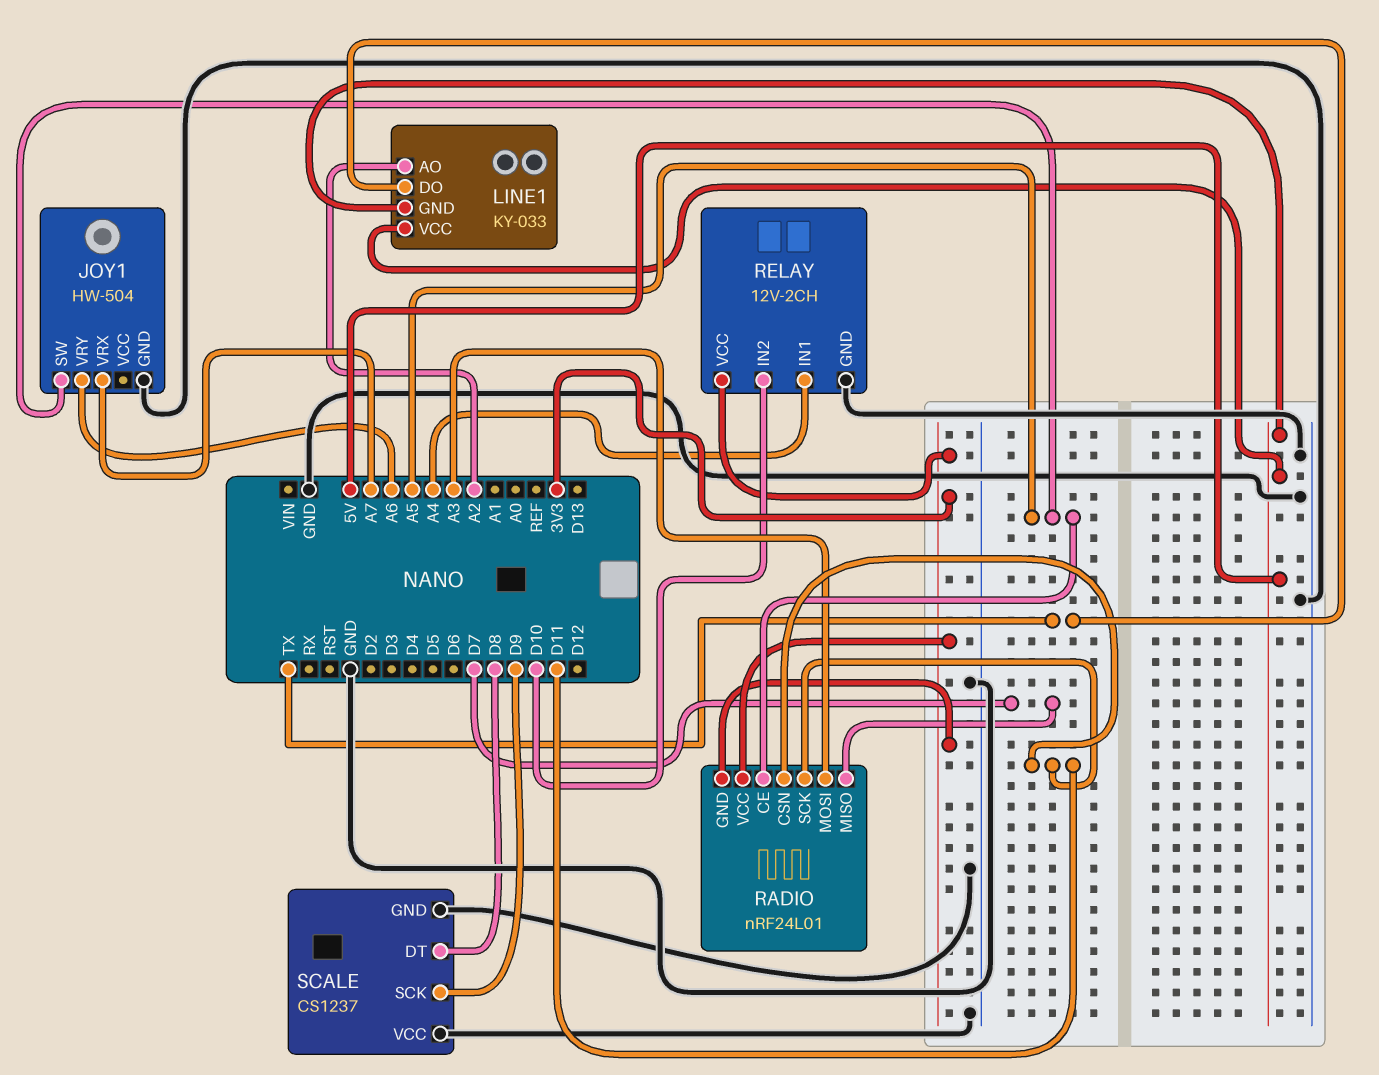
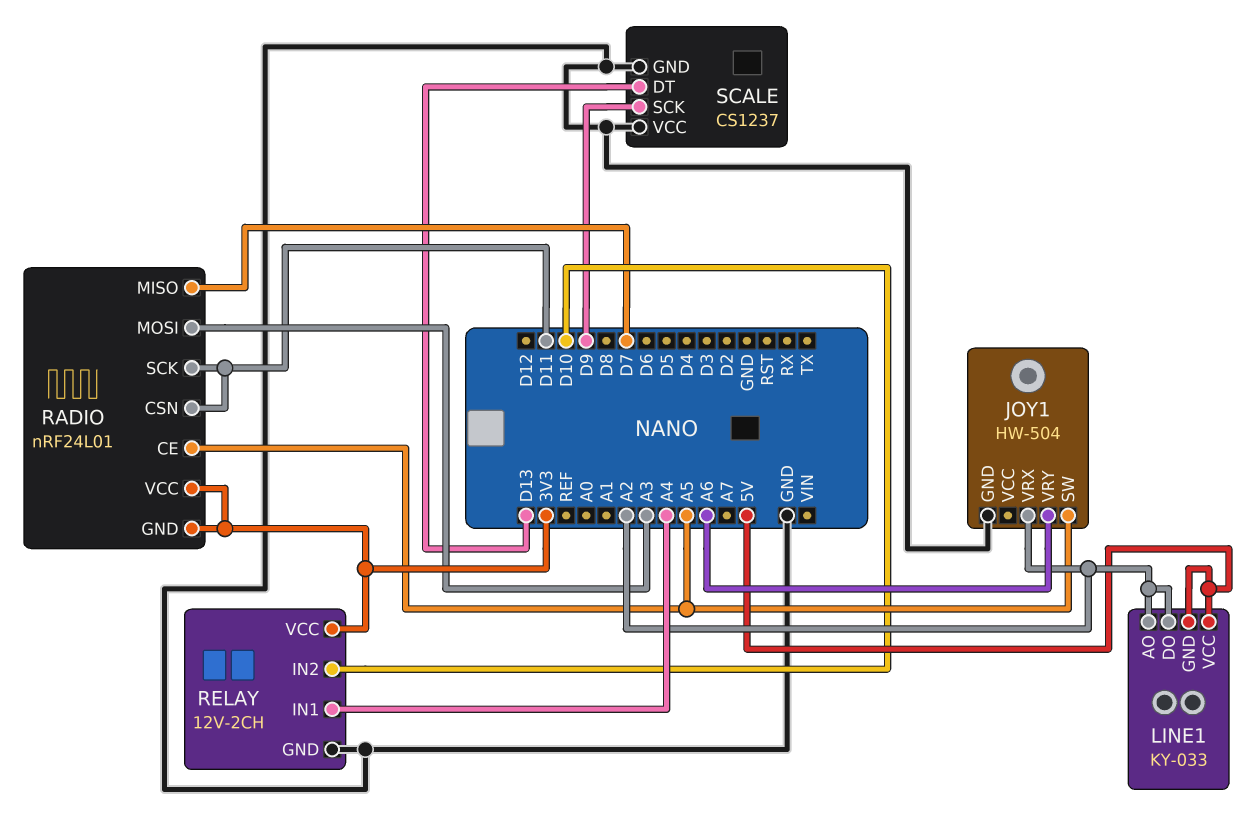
JOY1 pin VRX: A7 -> A2
LINE1 pin DO: TX -> A2
SCALE pin DT: D8 -> D13

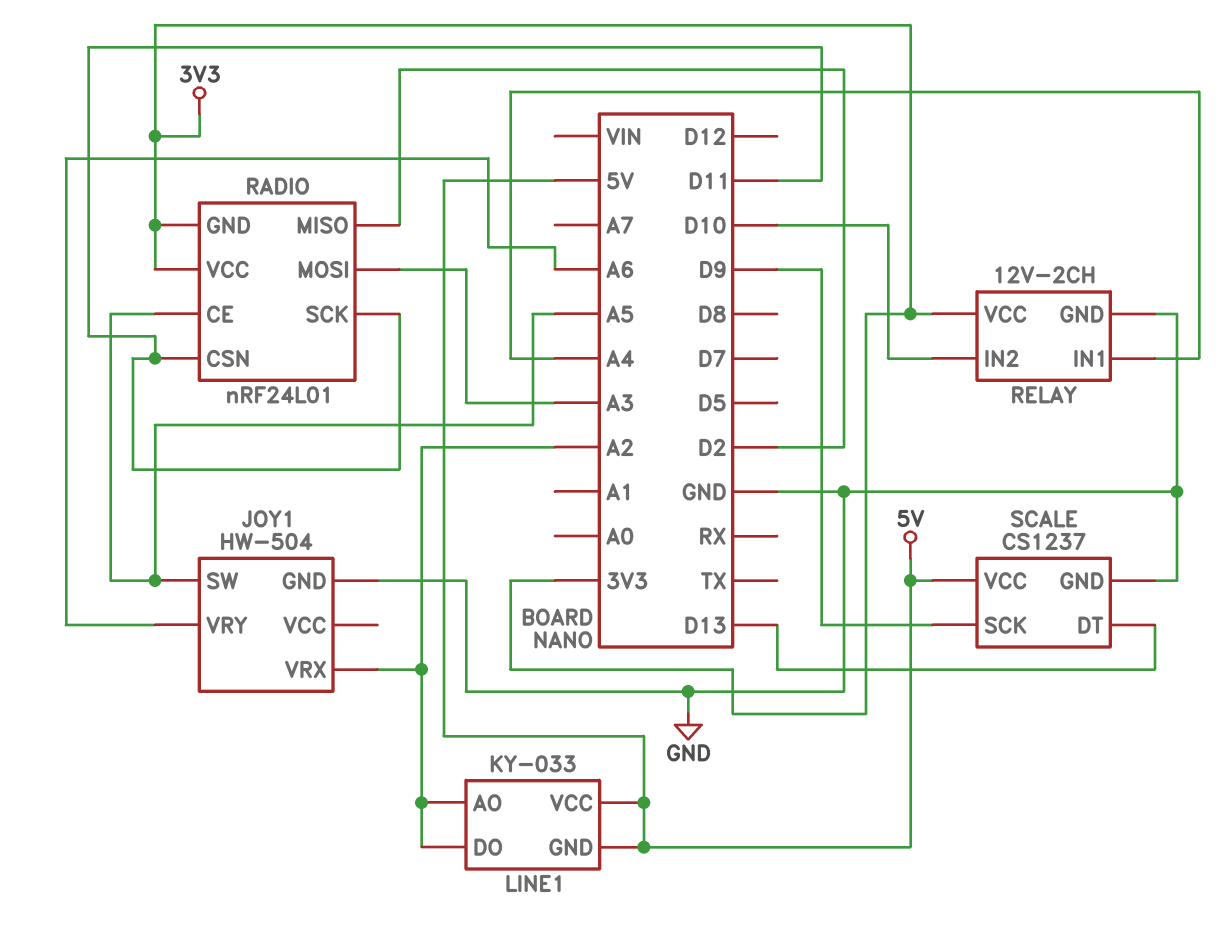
RADIO pin MISO: D7 -> D2
SCALE pin VCC: GND -> 5V

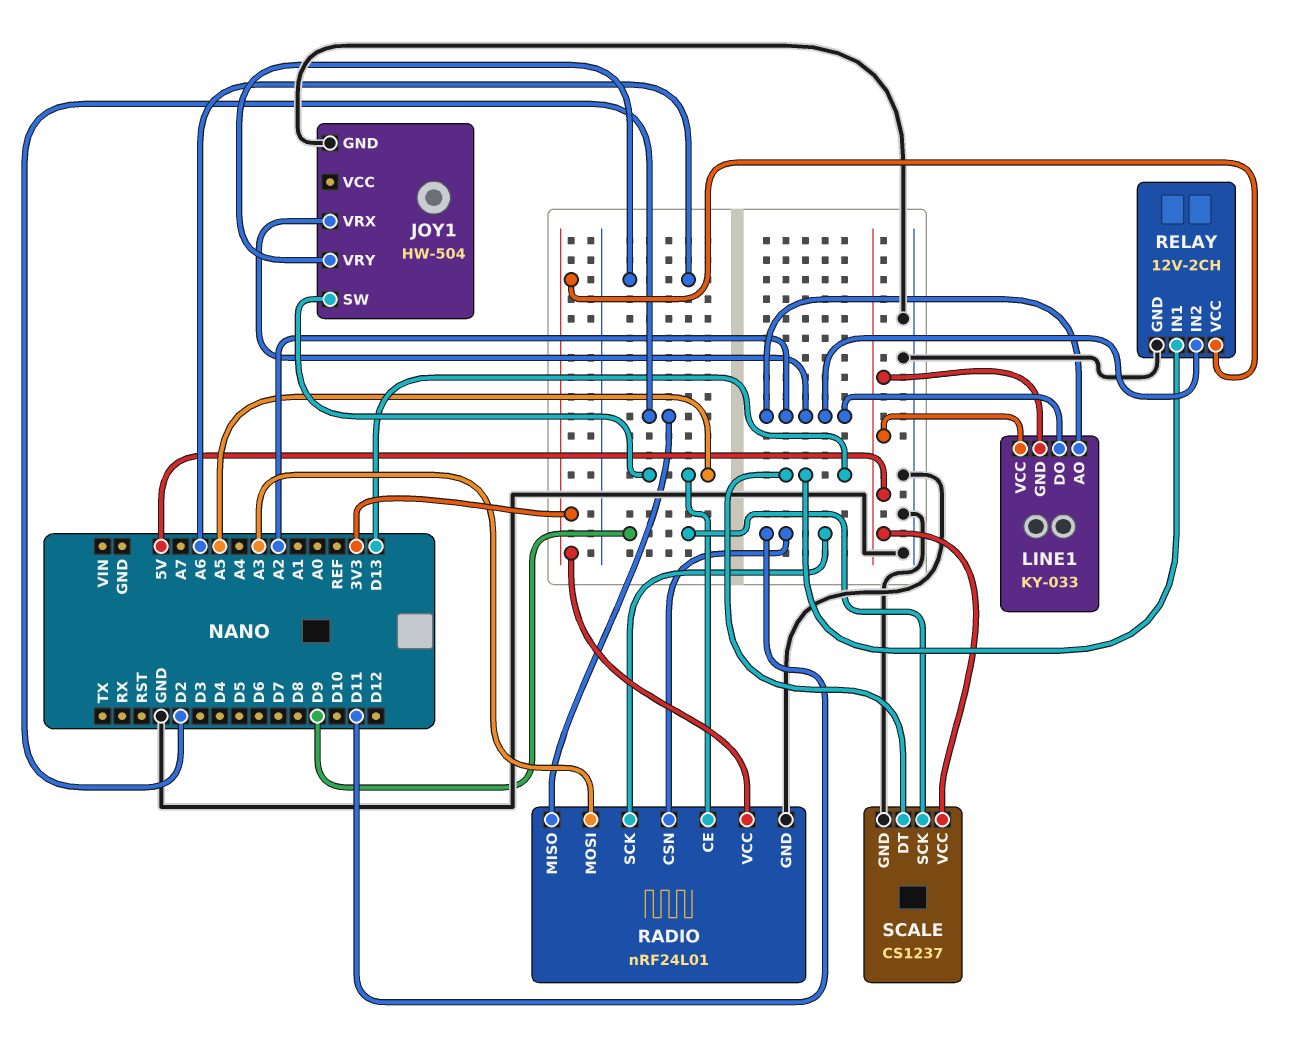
RADIO pin GND: 3V3 -> GND
RELAY pin IN1: A4 -> D13
RELAY pin IN2: D10 -> A2

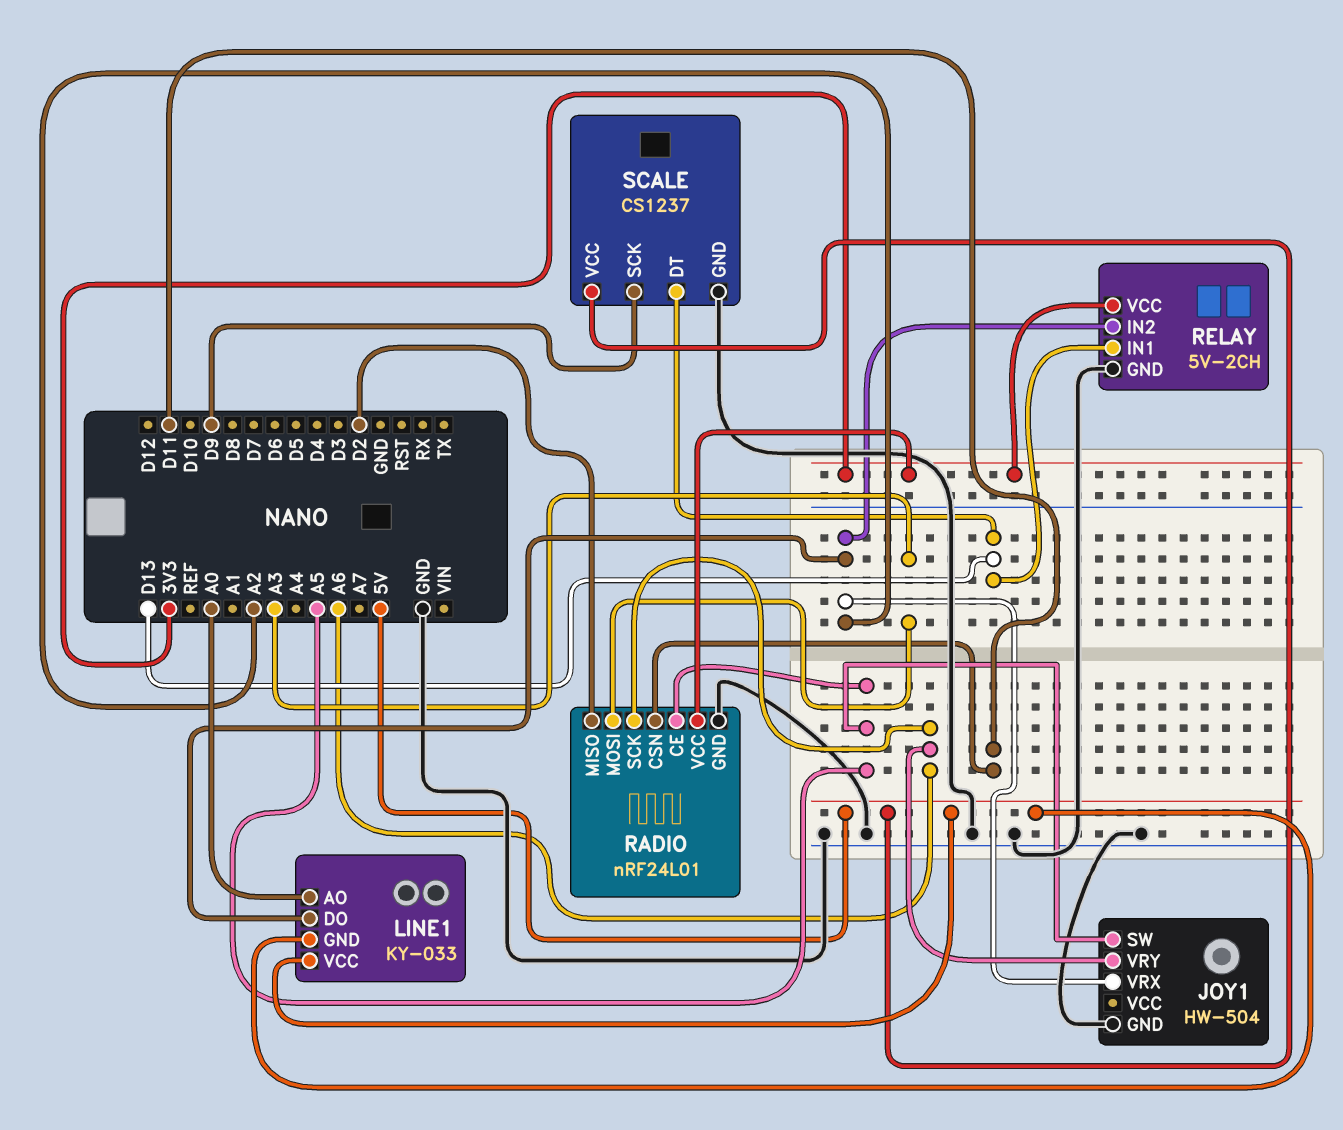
LINE1 pin AO: A2 -> A0
RADIO pin SCK: D11 -> A6
RELAY: 12V-2CH -> 5V-2CH

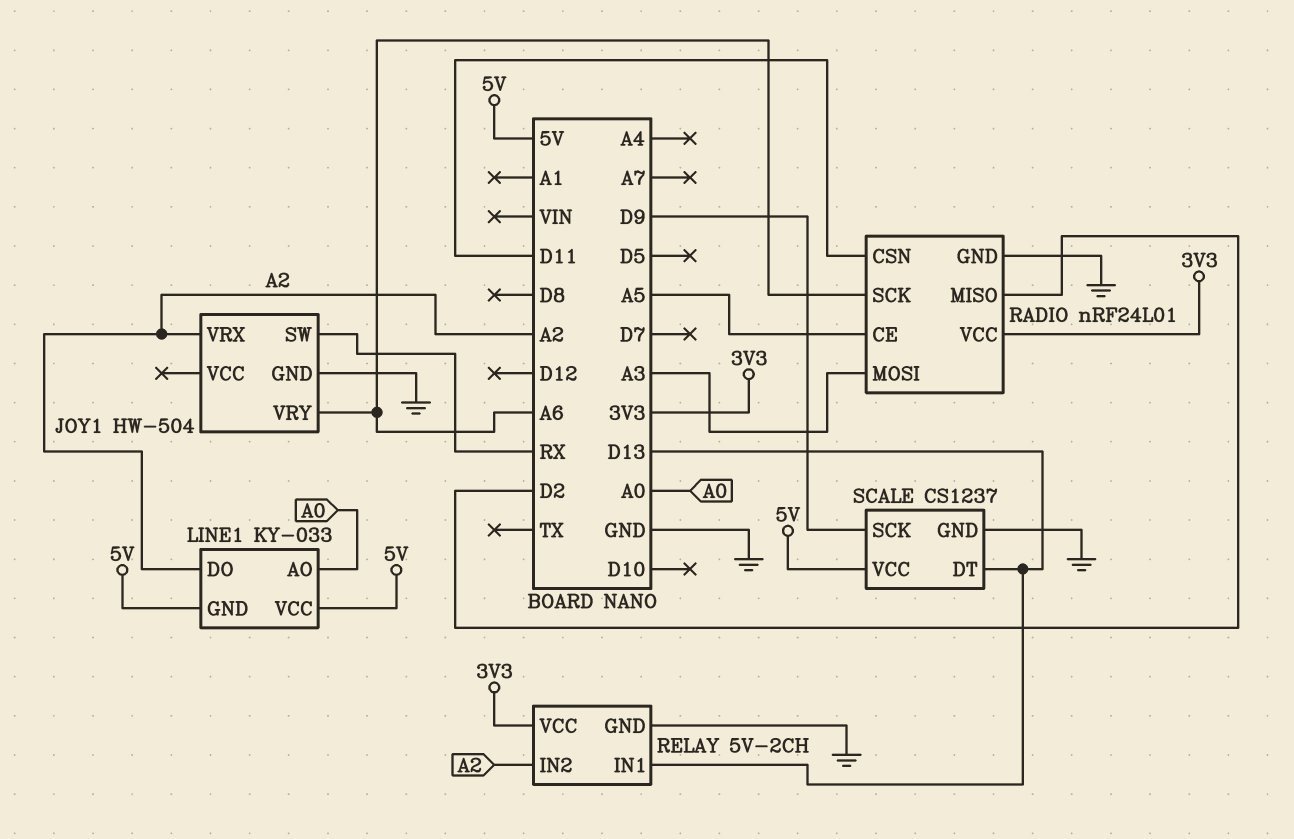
JOY1 pin SW: A5 -> RX

